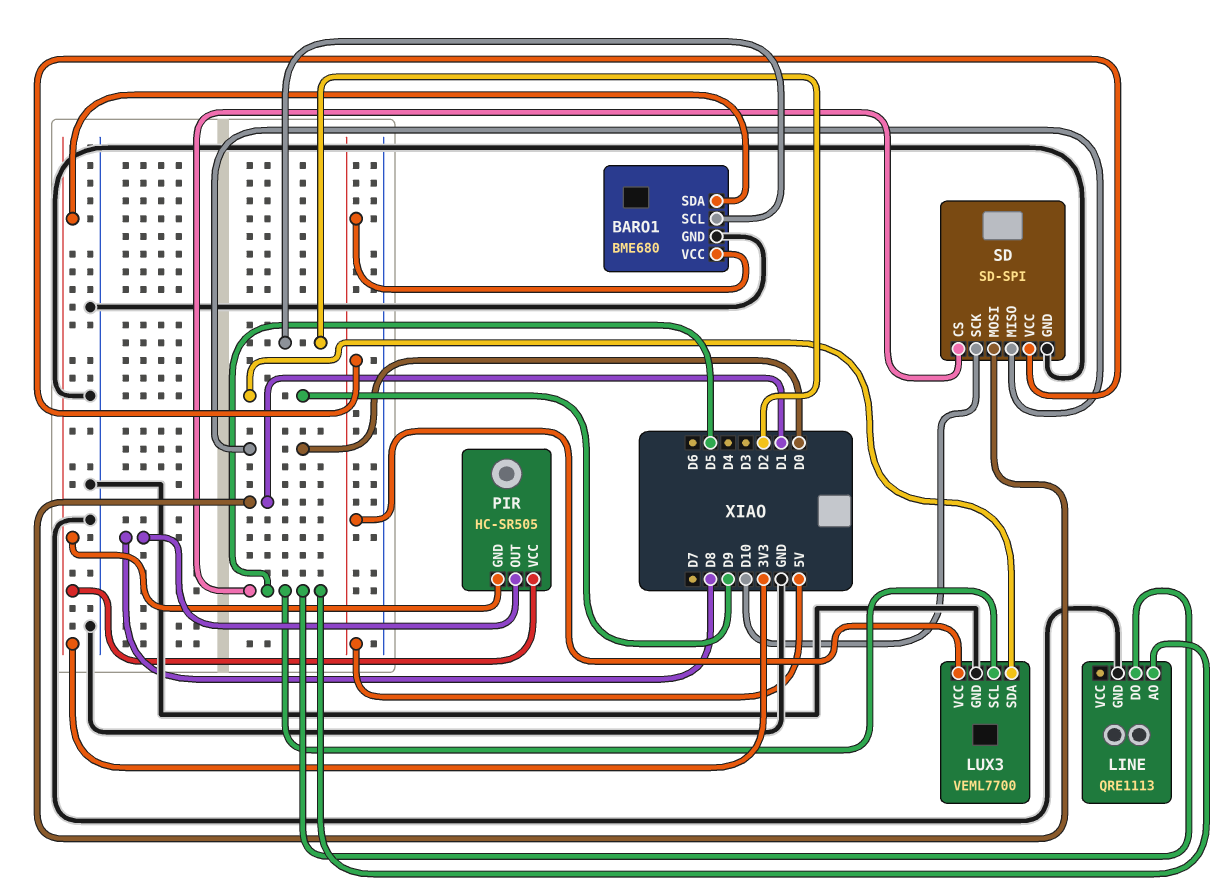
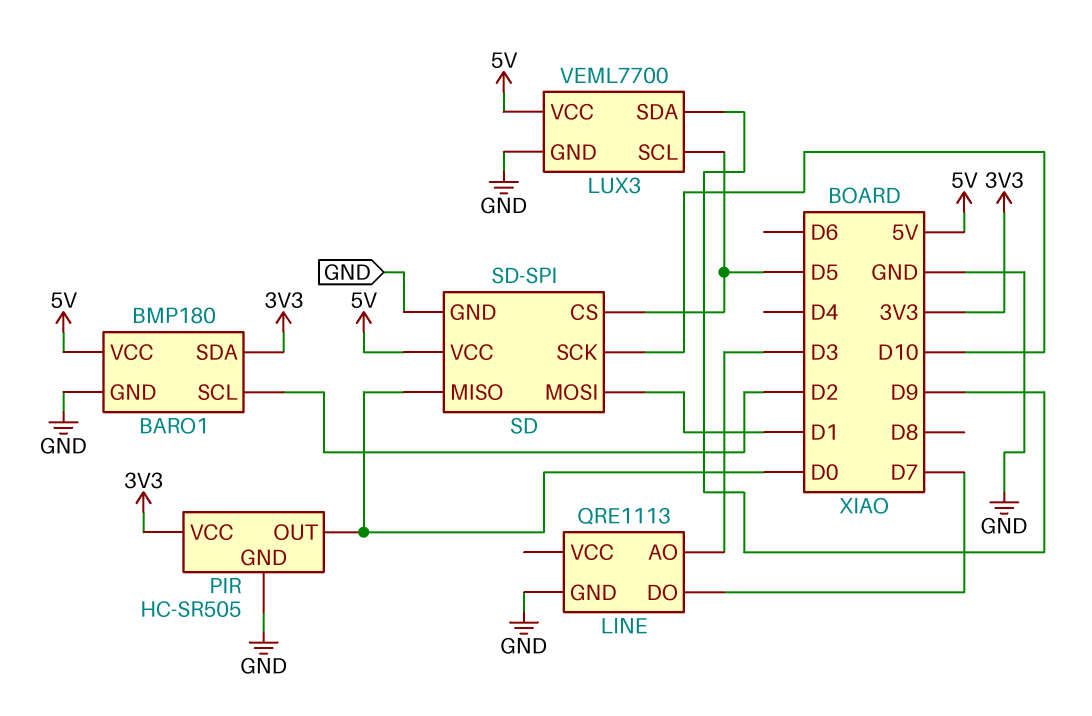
BARO1: BME680 -> BMP180
LINE pin AO: D5 -> D3
LINE pin DO: D5 -> D7
PIR pin GND: 3V3 -> GND
PIR pin OUT: D8 -> D0

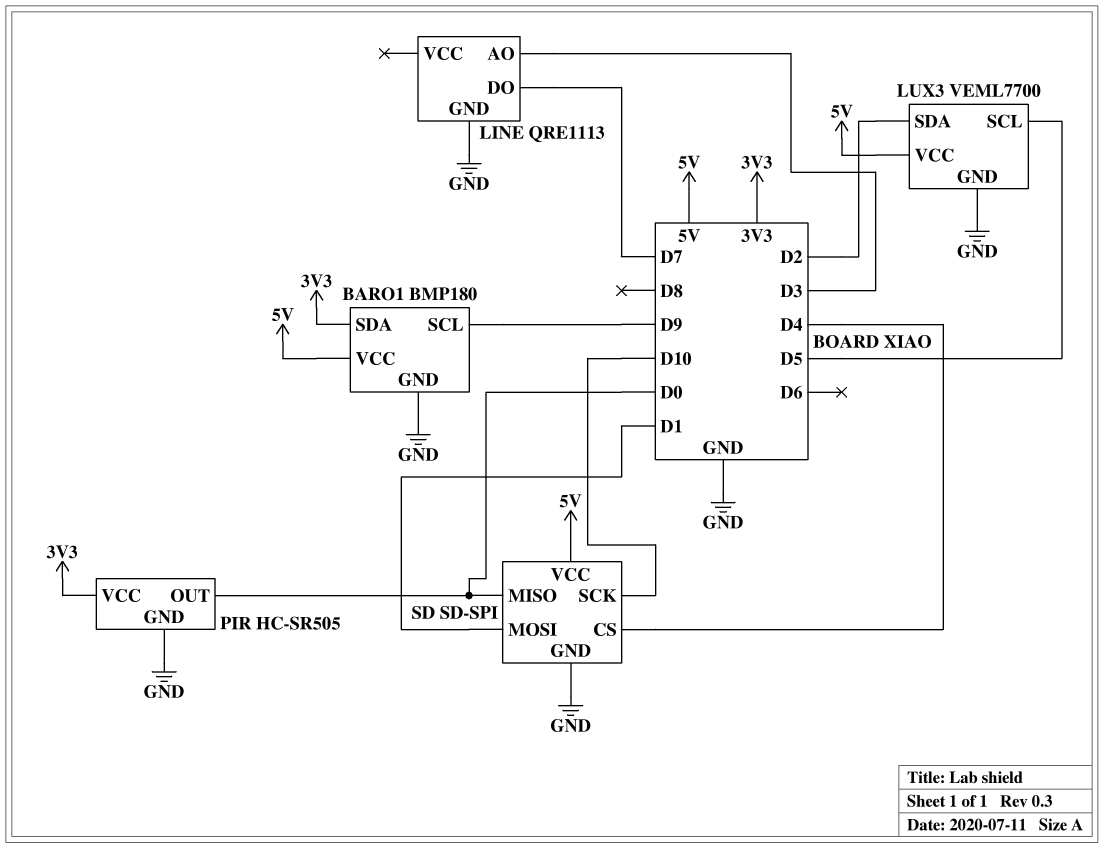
BARO1 pin SCL: D2 -> D9
LUX3 pin SDA: D9 -> D2
SD pin CS: D5 -> D4

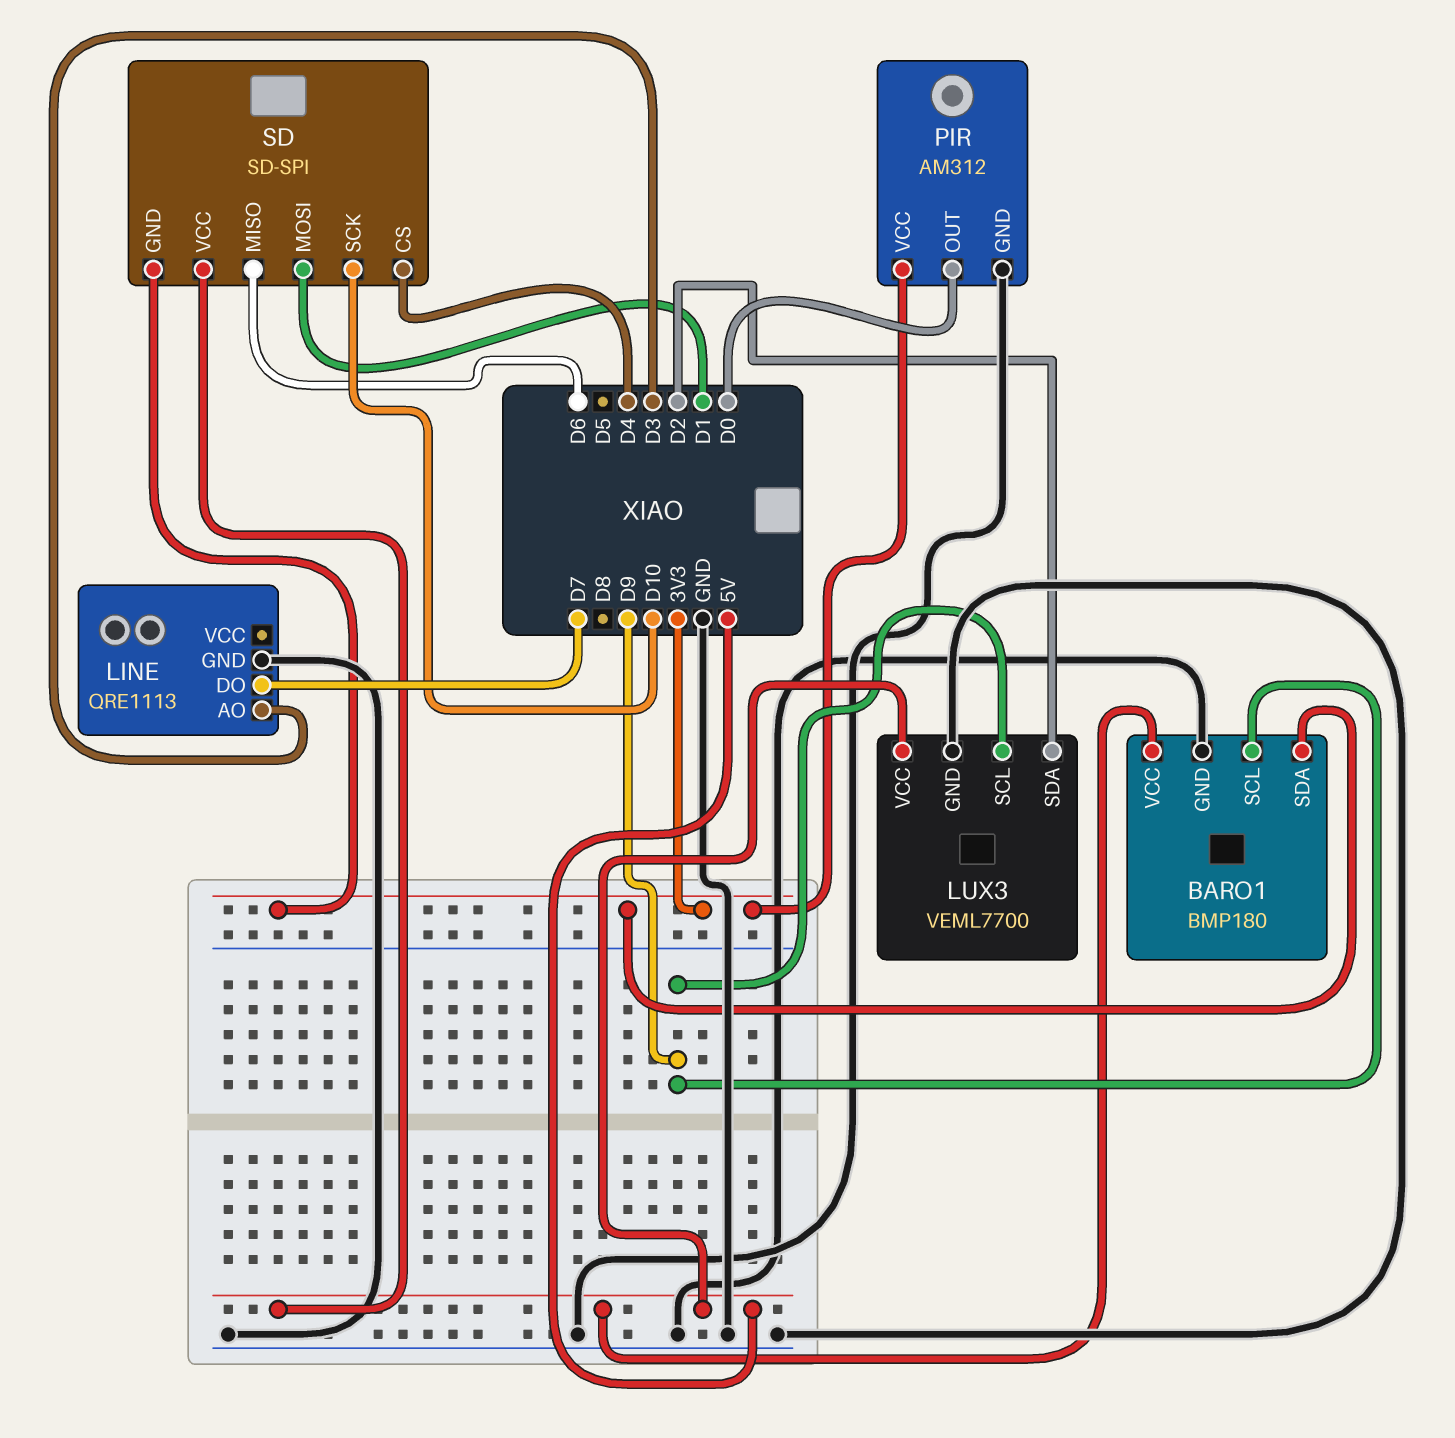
LUX3 pin SCL: D5 -> D9
PIR: HC-SR505 -> AM312
SD pin GND: GND -> 3V3
SD pin MISO: D0 -> D6

